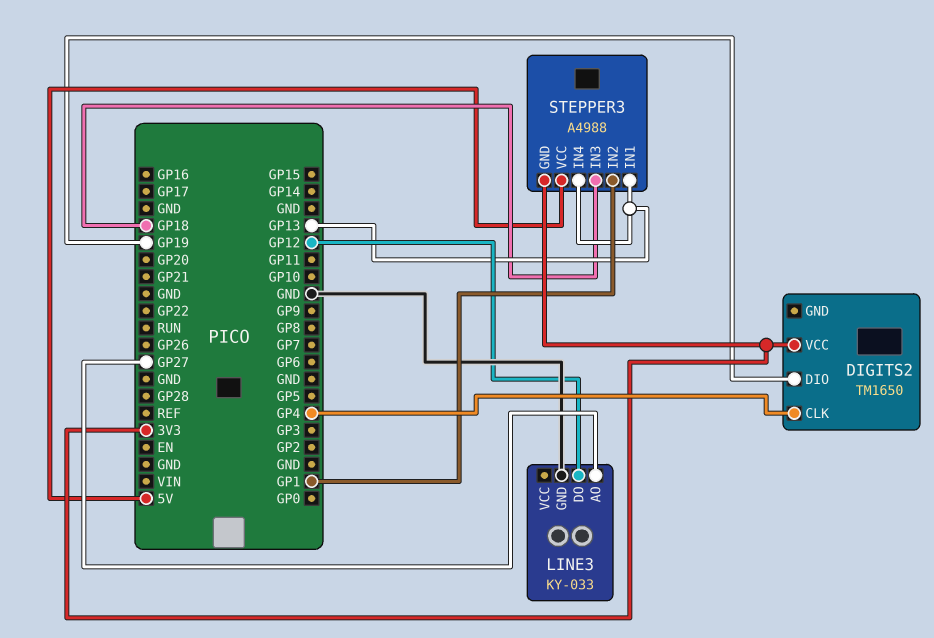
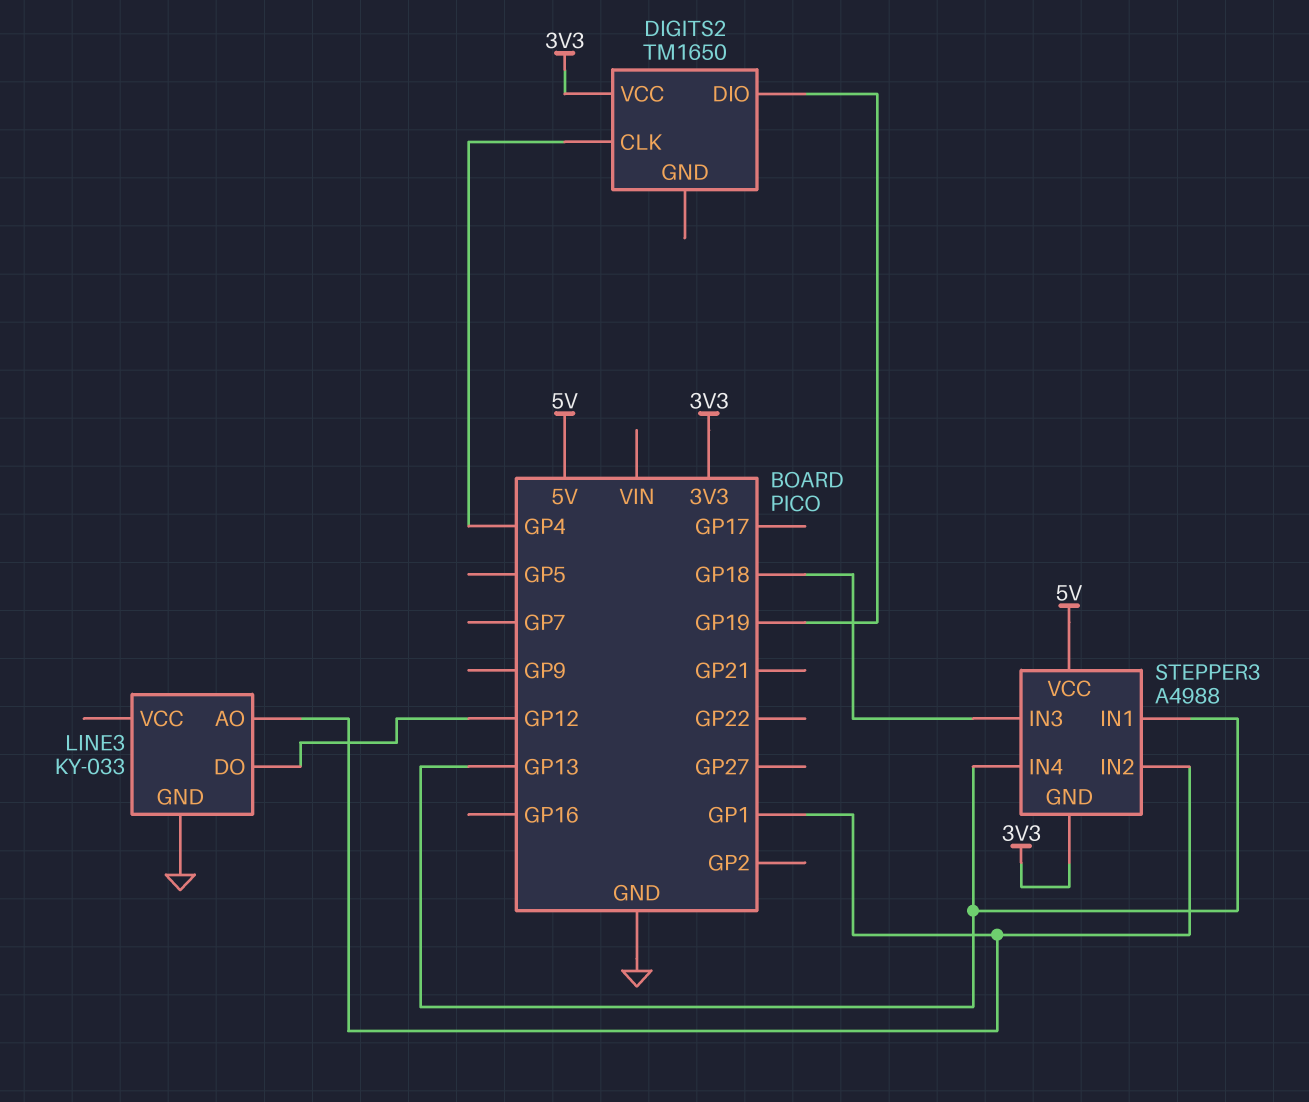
LINE3 pin AO: GP27 -> GP1

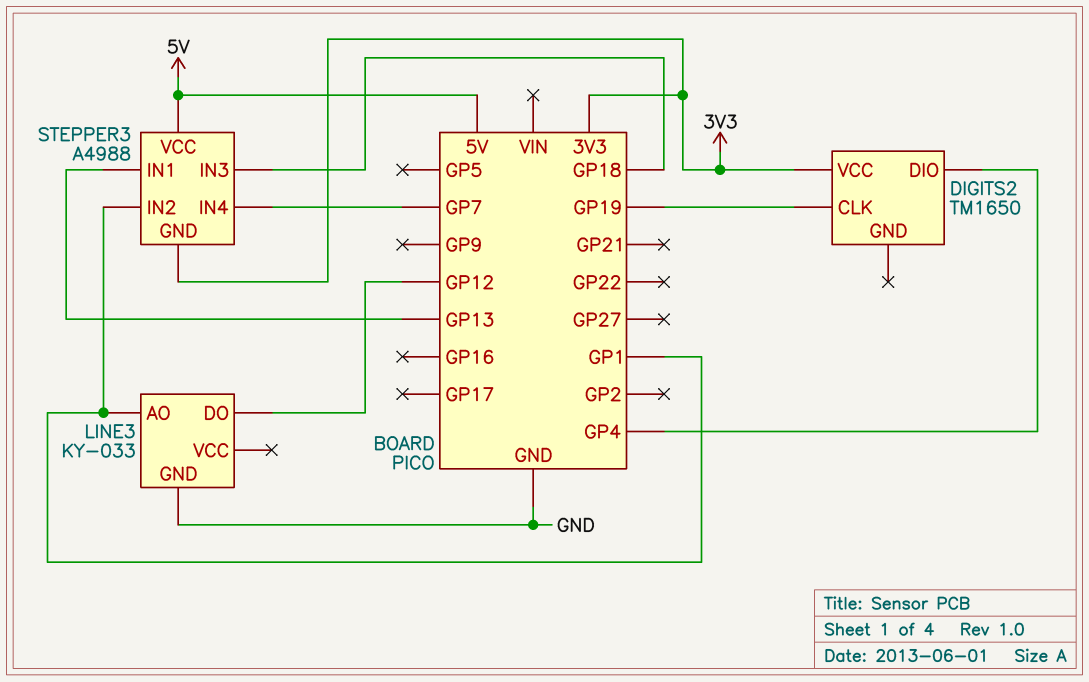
DIGITS2 pin CLK: GP4 -> GP19
DIGITS2 pin DIO: GP19 -> GP4
STEPPER3 pin IN4: GP13 -> GP7

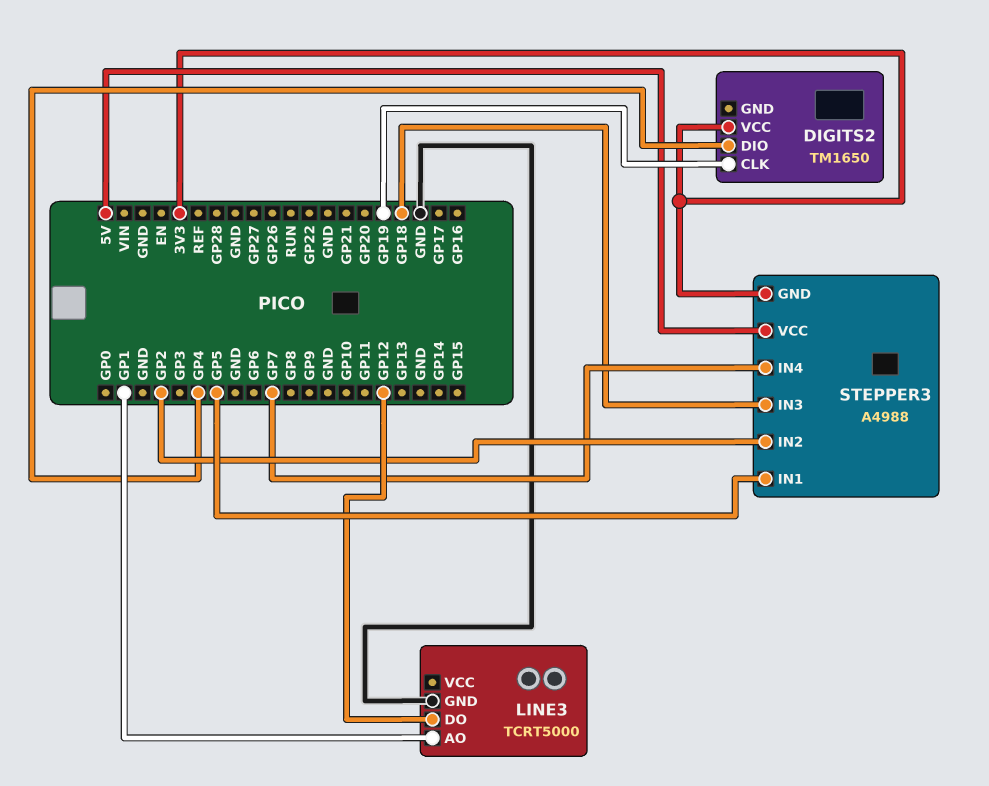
LINE3: KY-033 -> TCRT5000
STEPPER3 pin IN1: GP13 -> GP5
STEPPER3 pin IN2: GP1 -> GP2

